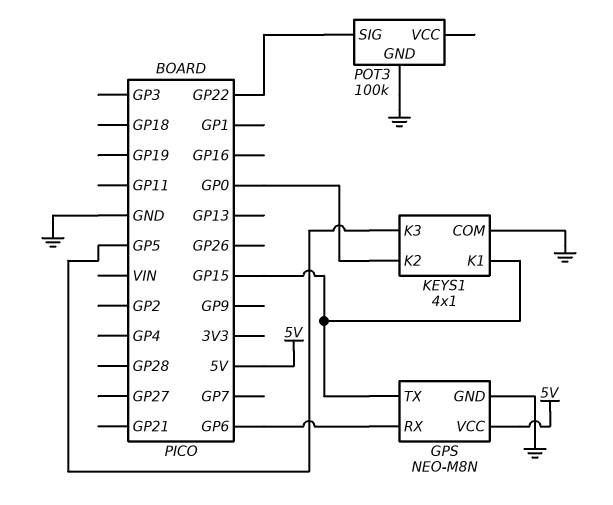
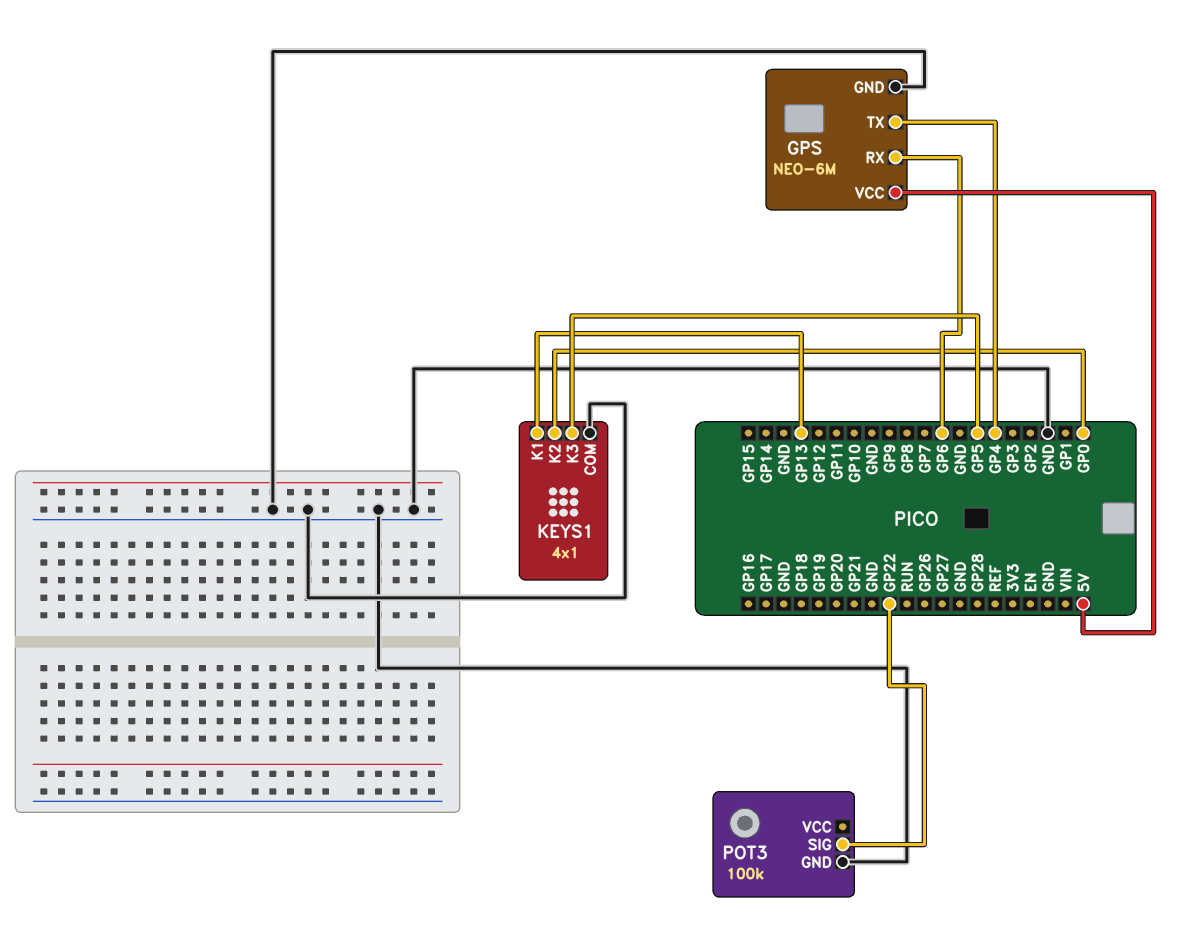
GPS: NEO-M8N -> NEO-6M
GPS pin TX: GP15 -> GP4
KEYS1 pin K1: GP15 -> GP13

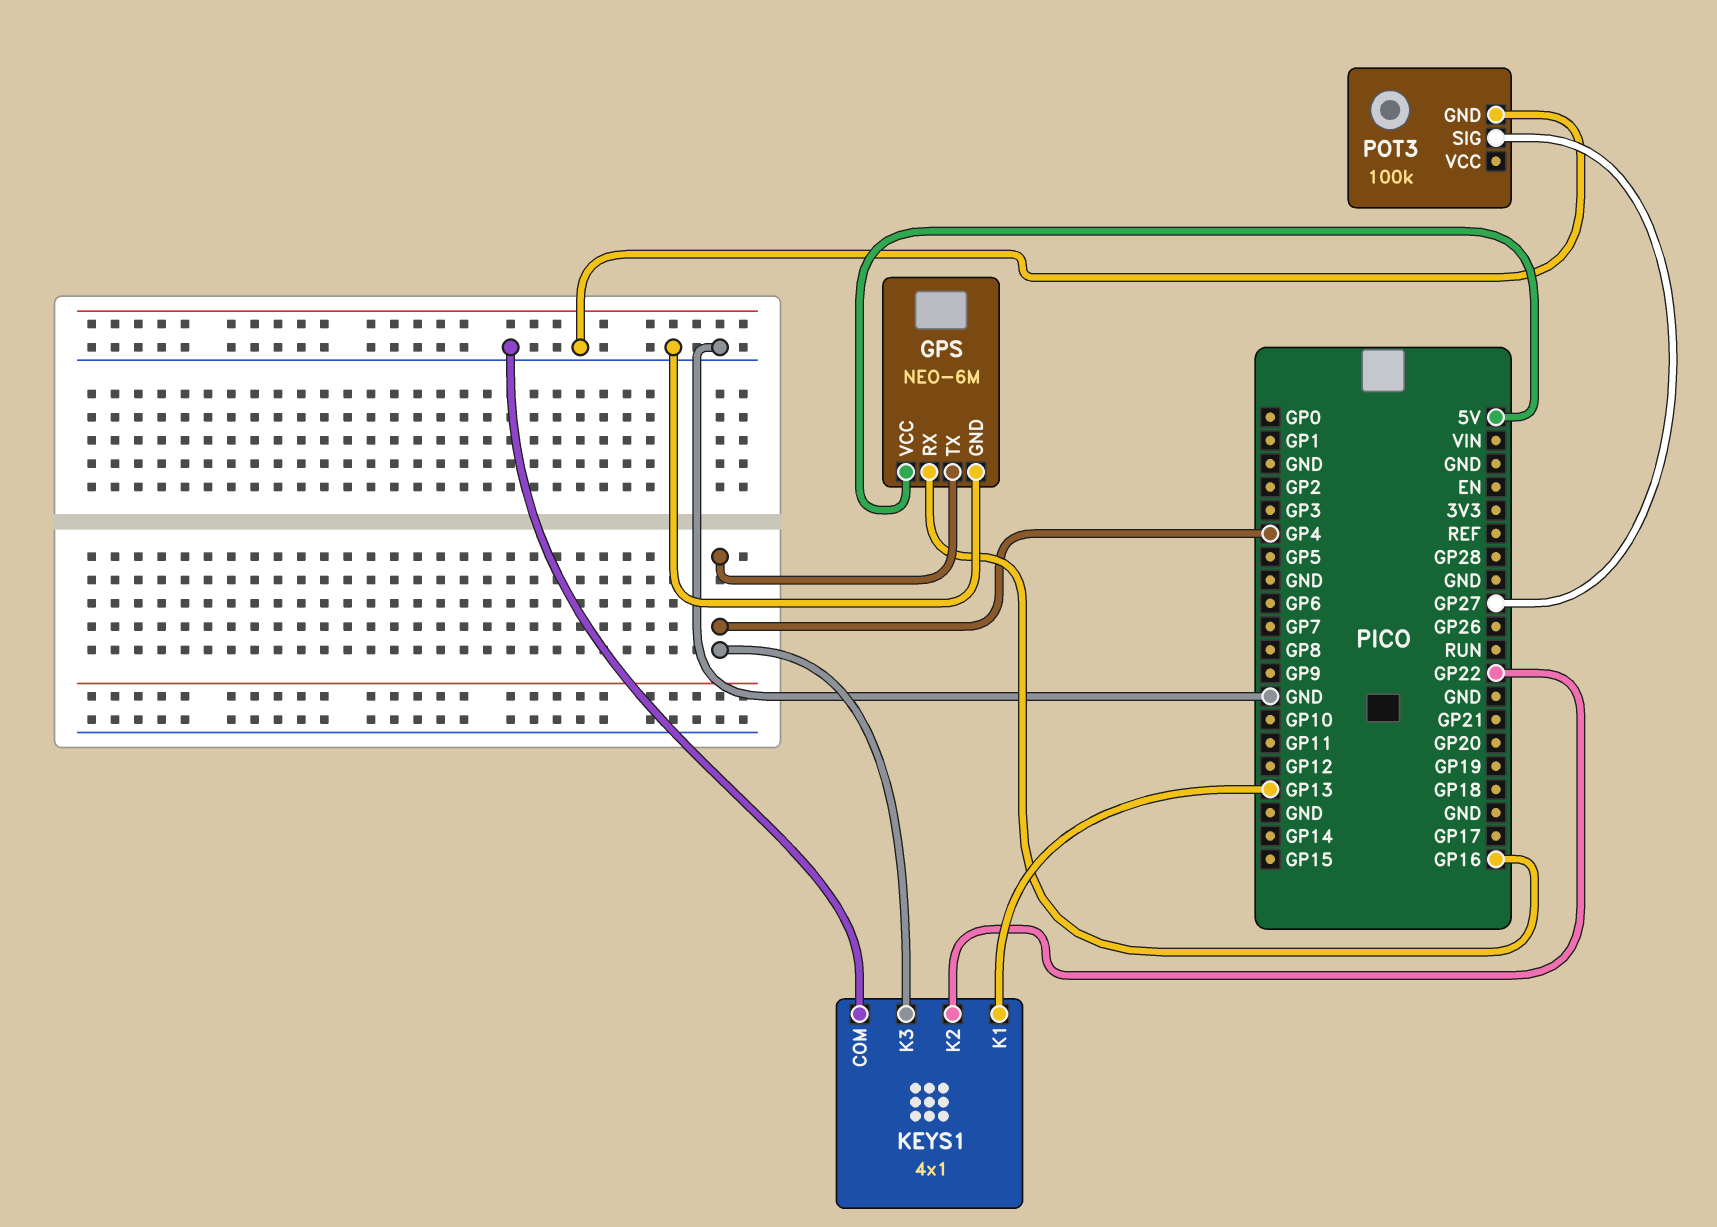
GPS pin RX: GP6 -> GP16
KEYS1 pin K2: GP0 -> GP22
KEYS1 pin K3: GP5 -> GP4
POT3 pin SIG: GP22 -> GP27

